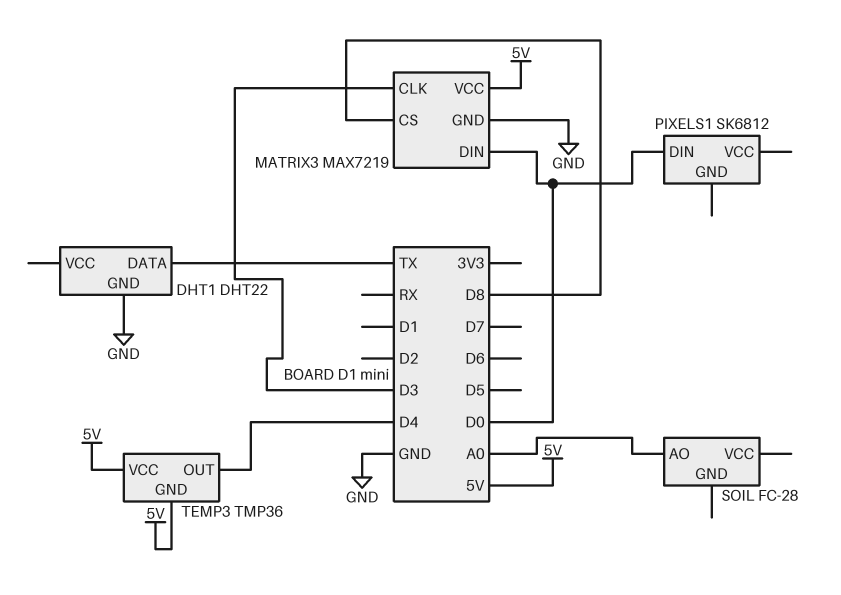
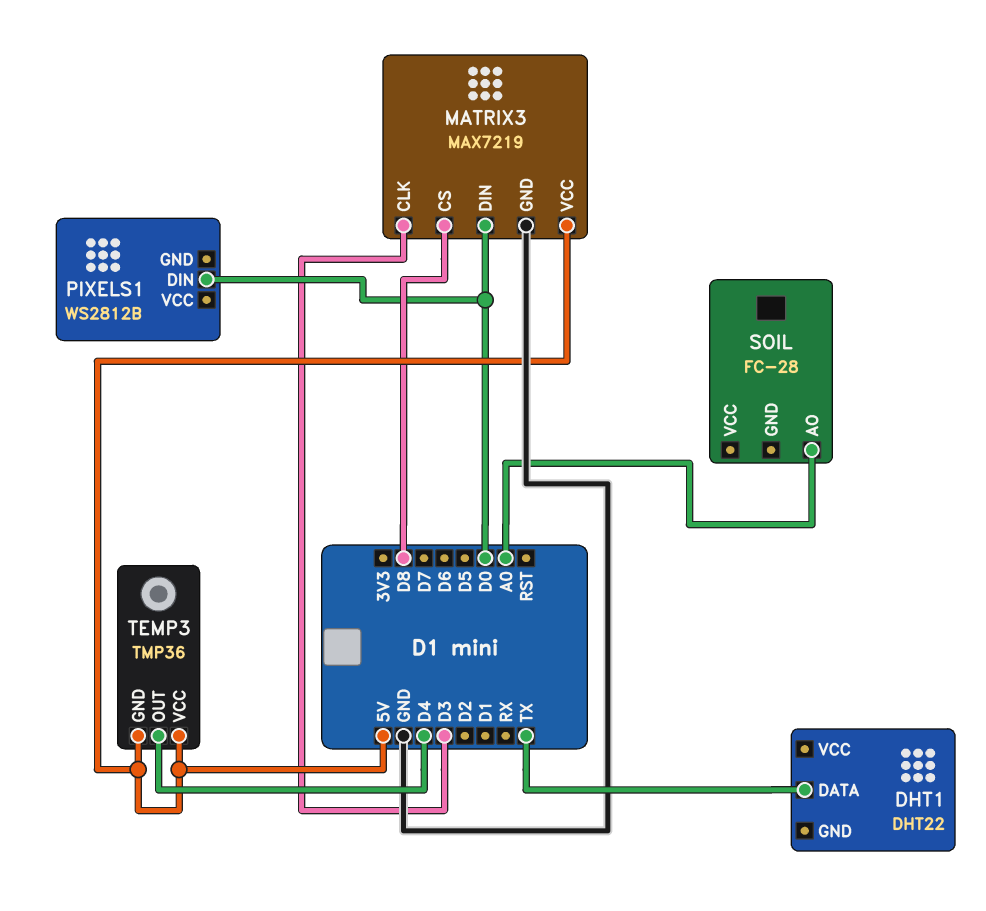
DHT1 pin GND: GND -> none
PIXELS1: SK6812 -> WS2812B

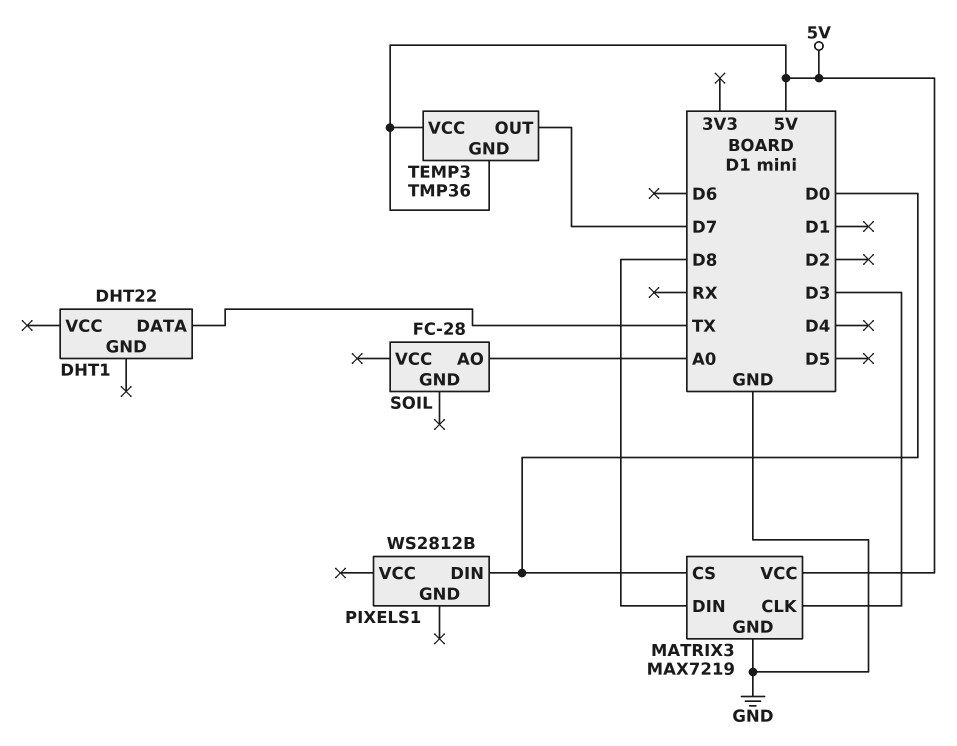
MATRIX3 pin CS: D8 -> D0
MATRIX3 pin DIN: D0 -> D8
TEMP3 pin OUT: D4 -> D7

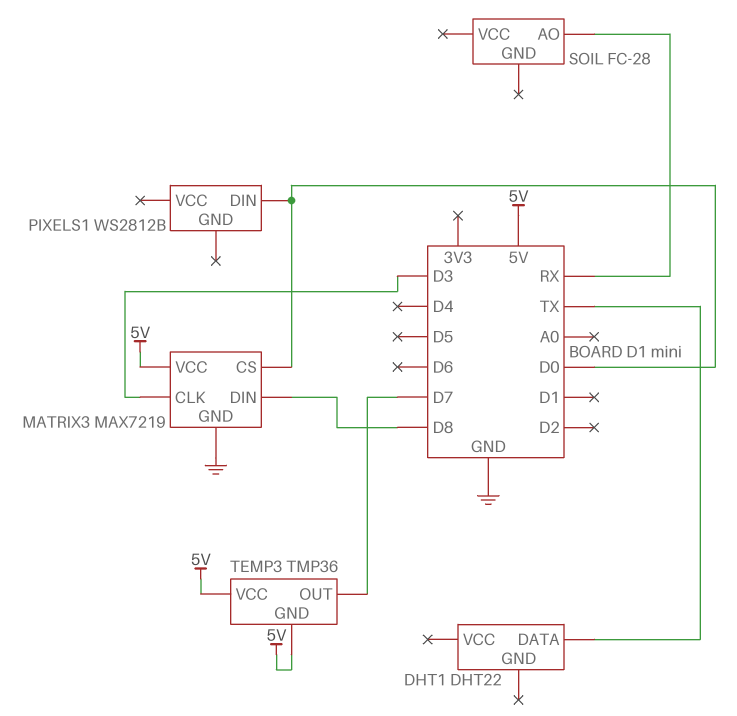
SOIL pin AO: A0 -> RX

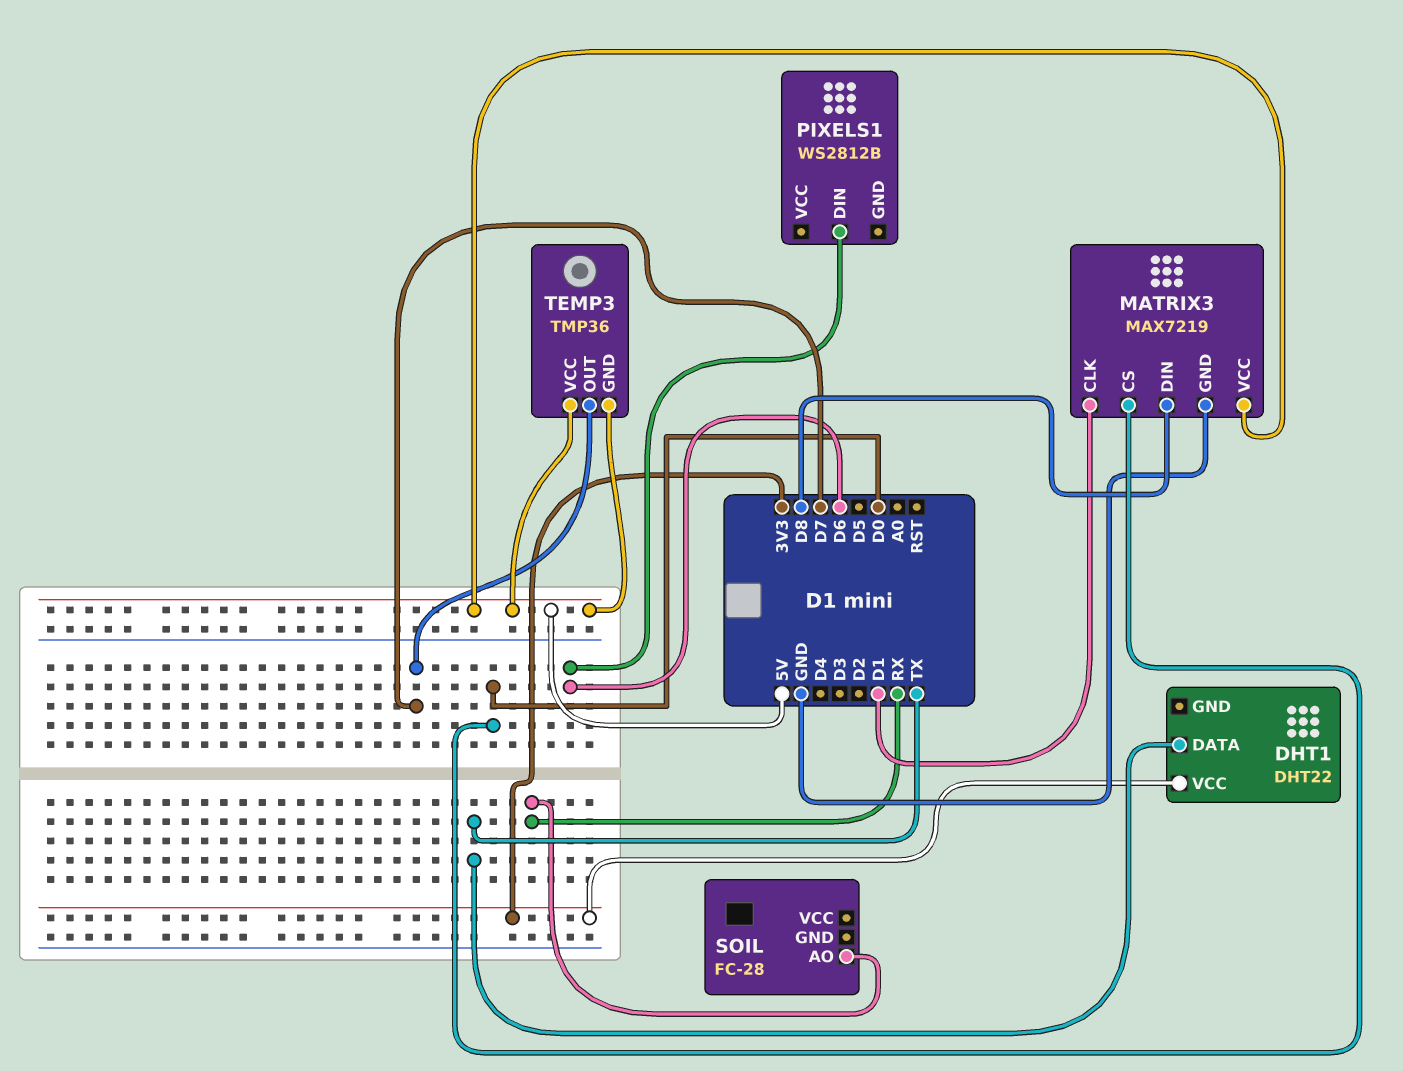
DHT1 pin VCC: none -> 3V3
MATRIX3 pin CLK: D3 -> D1
PIXELS1 pin DIN: D0 -> D6

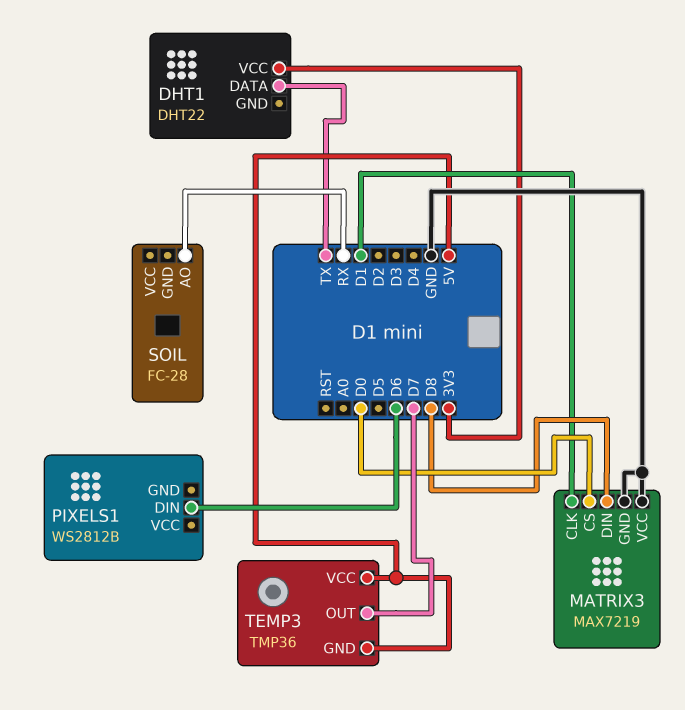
MATRIX3 pin VCC: 5V -> GND

